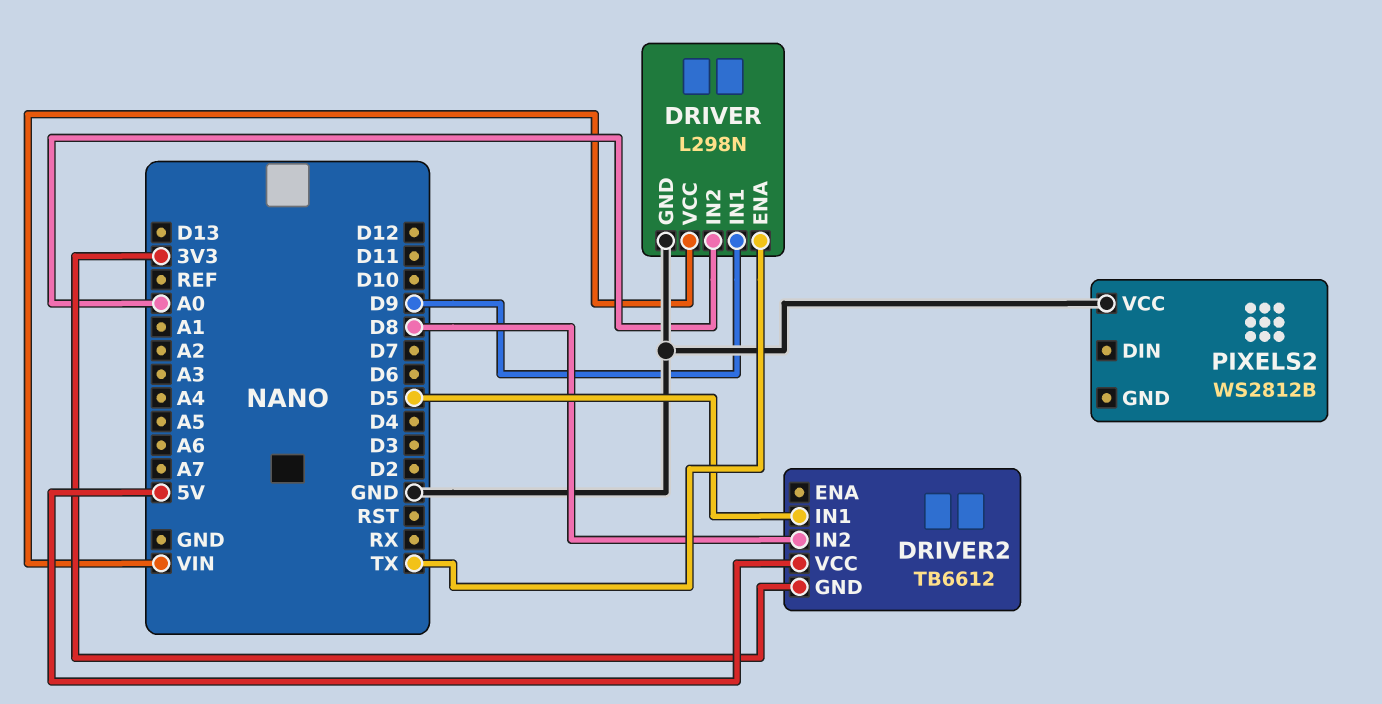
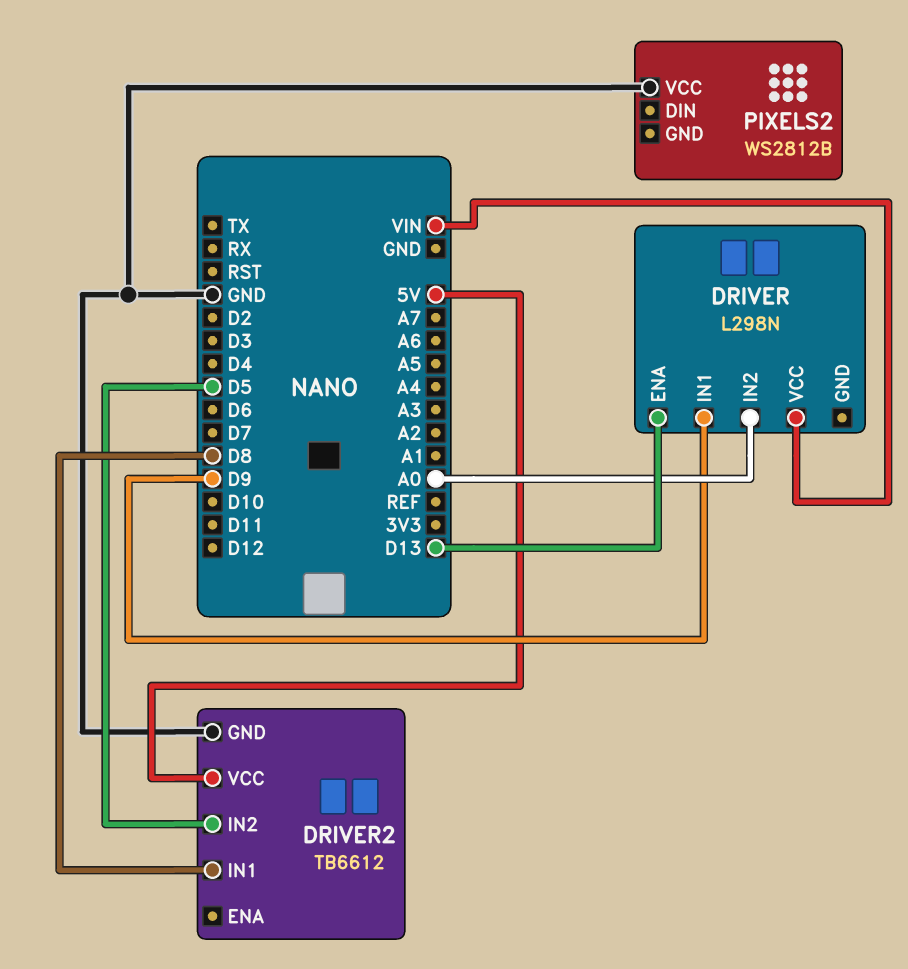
DRIVER pin ENA: TX -> D13
DRIVER pin GND: GND -> none
DRIVER2 pin GND: 3V3 -> GND
DRIVER2 pin IN1: D5 -> D8
DRIVER2 pin IN2: D8 -> D5

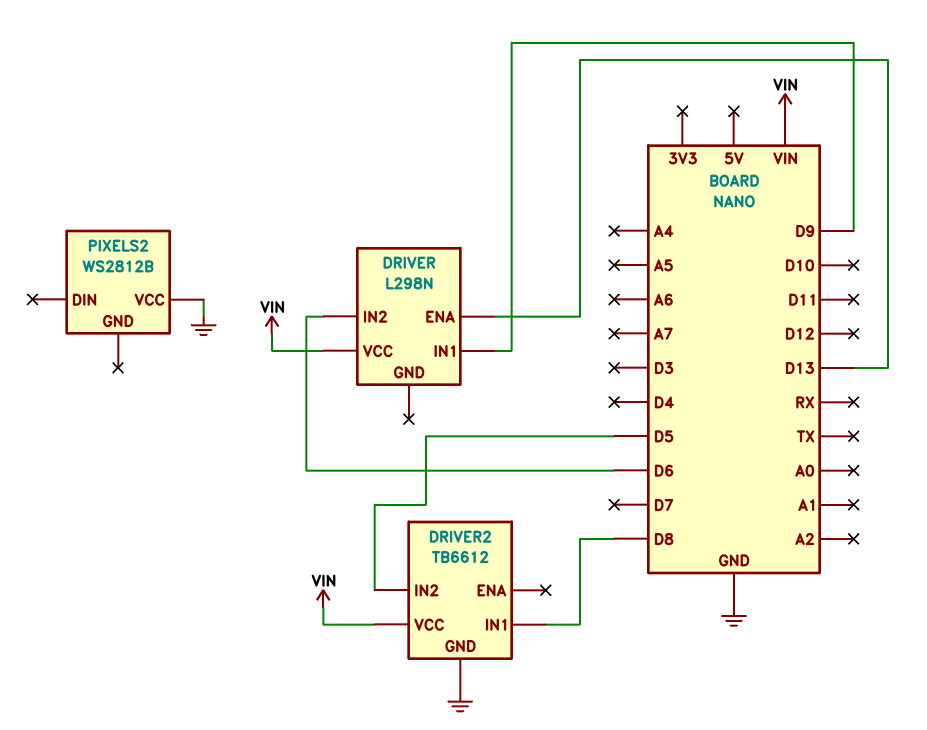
DRIVER pin IN2: A0 -> D6
DRIVER2 pin VCC: 5V -> VIN

